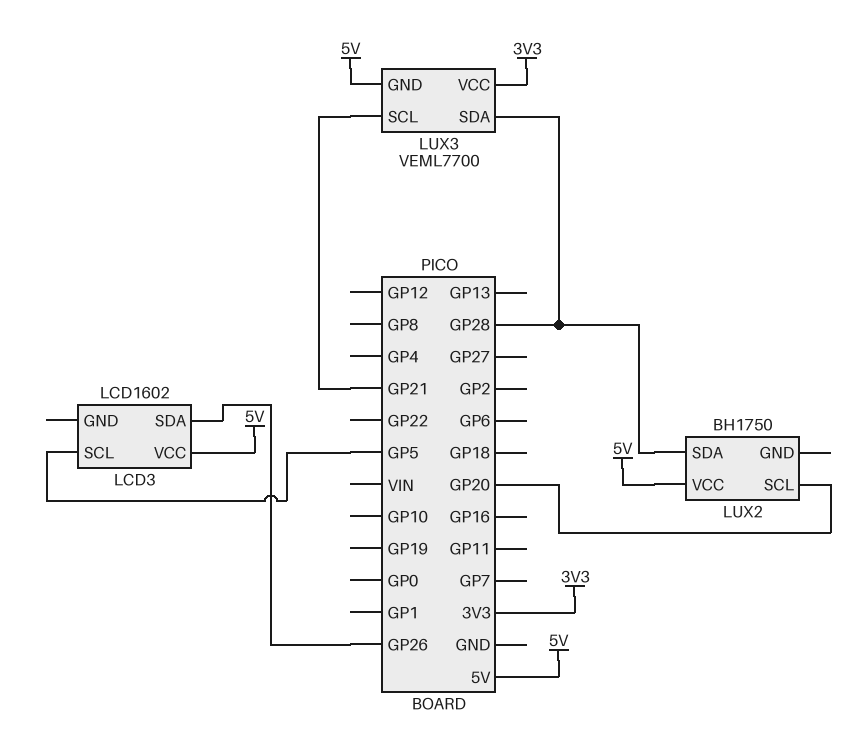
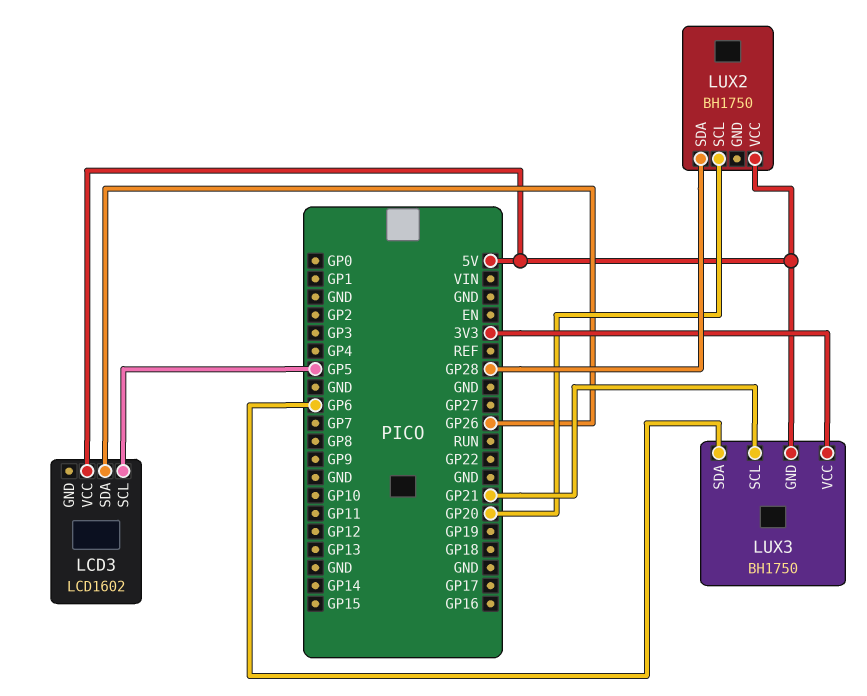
LUX3: VEML7700 -> BH1750
LUX3 pin SDA: GP28 -> GP6

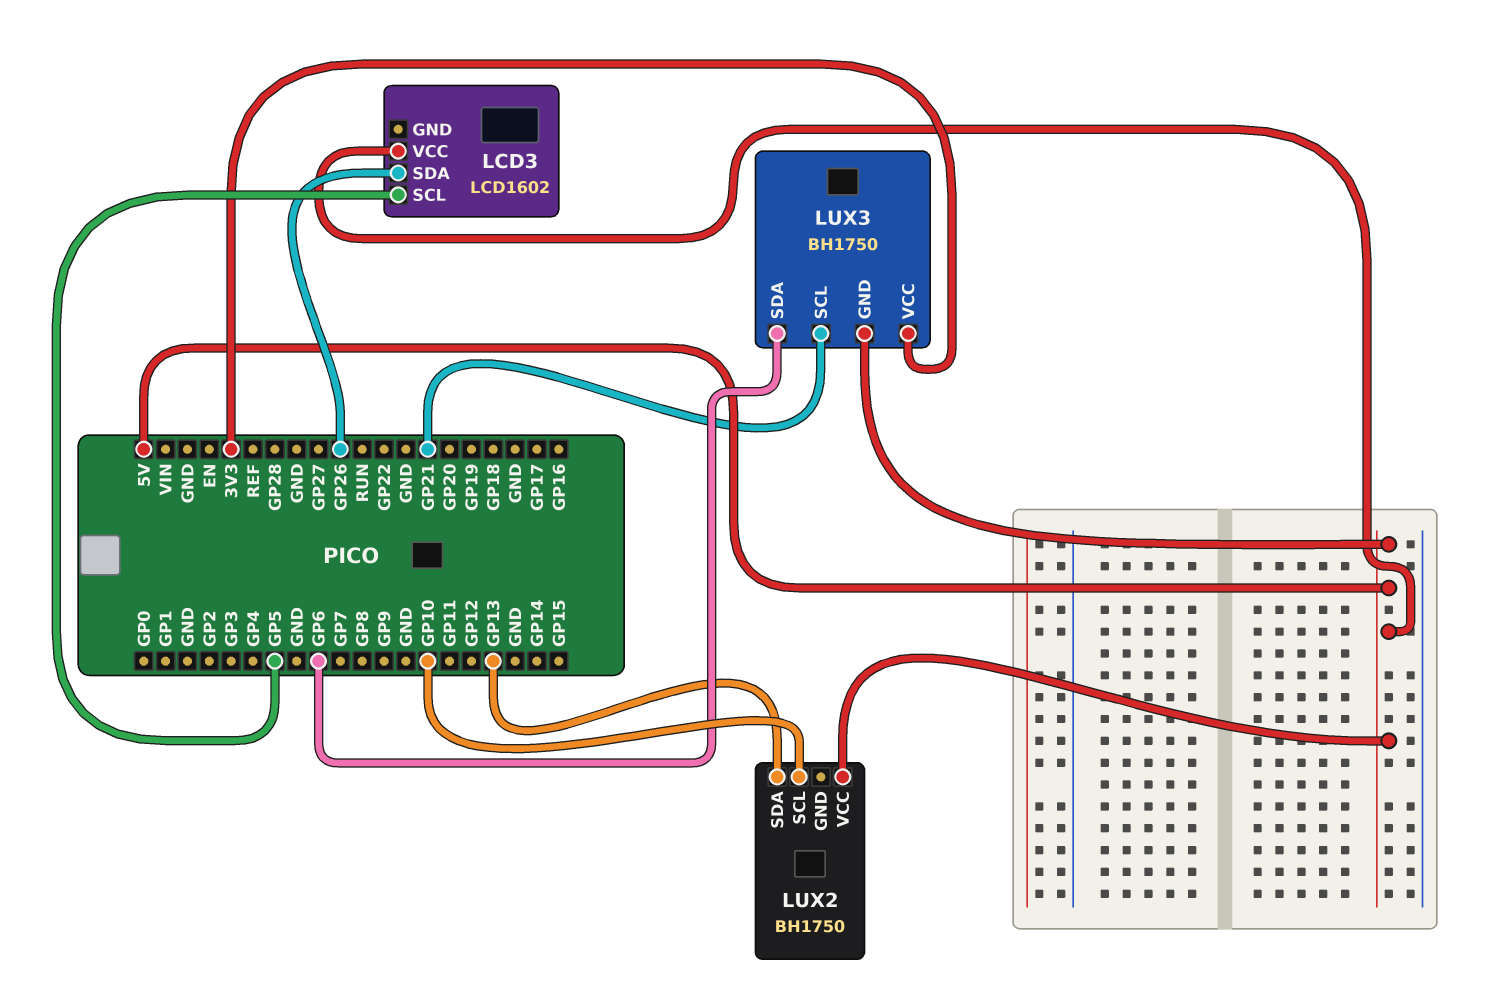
LUX2 pin SCL: GP20 -> GP10
LUX2 pin SDA: GP28 -> GP13

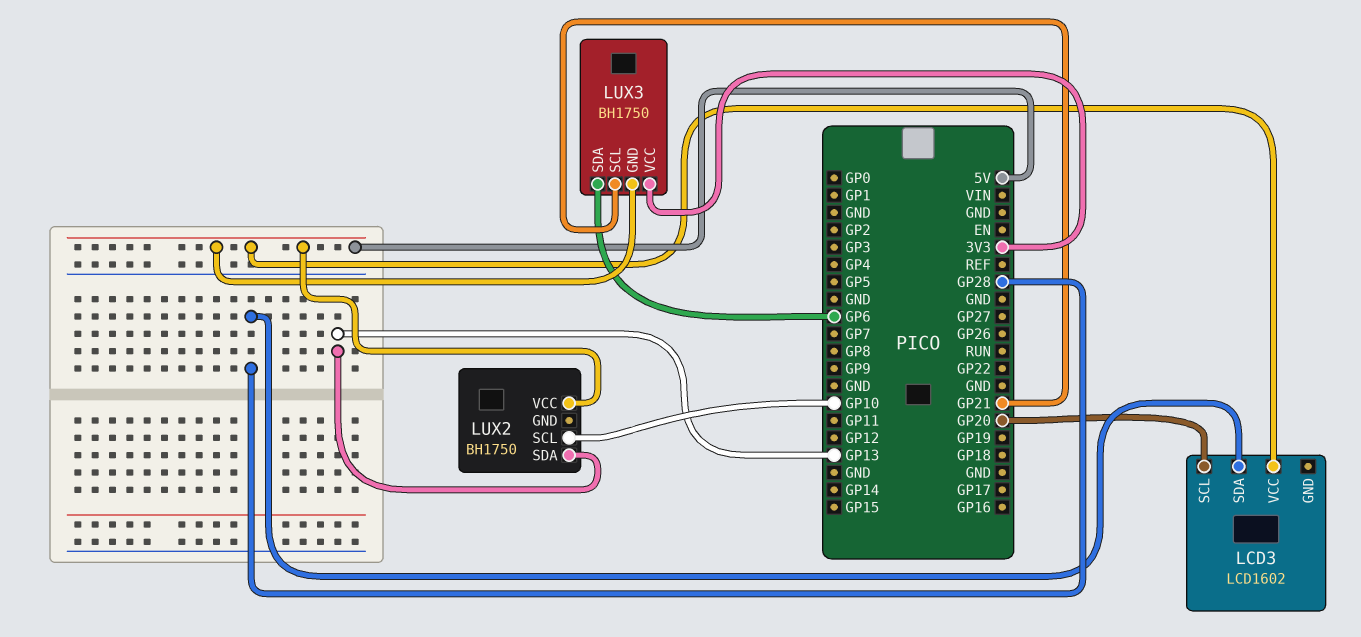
LCD3 pin SCL: GP5 -> GP20
LCD3 pin SDA: GP26 -> GP28

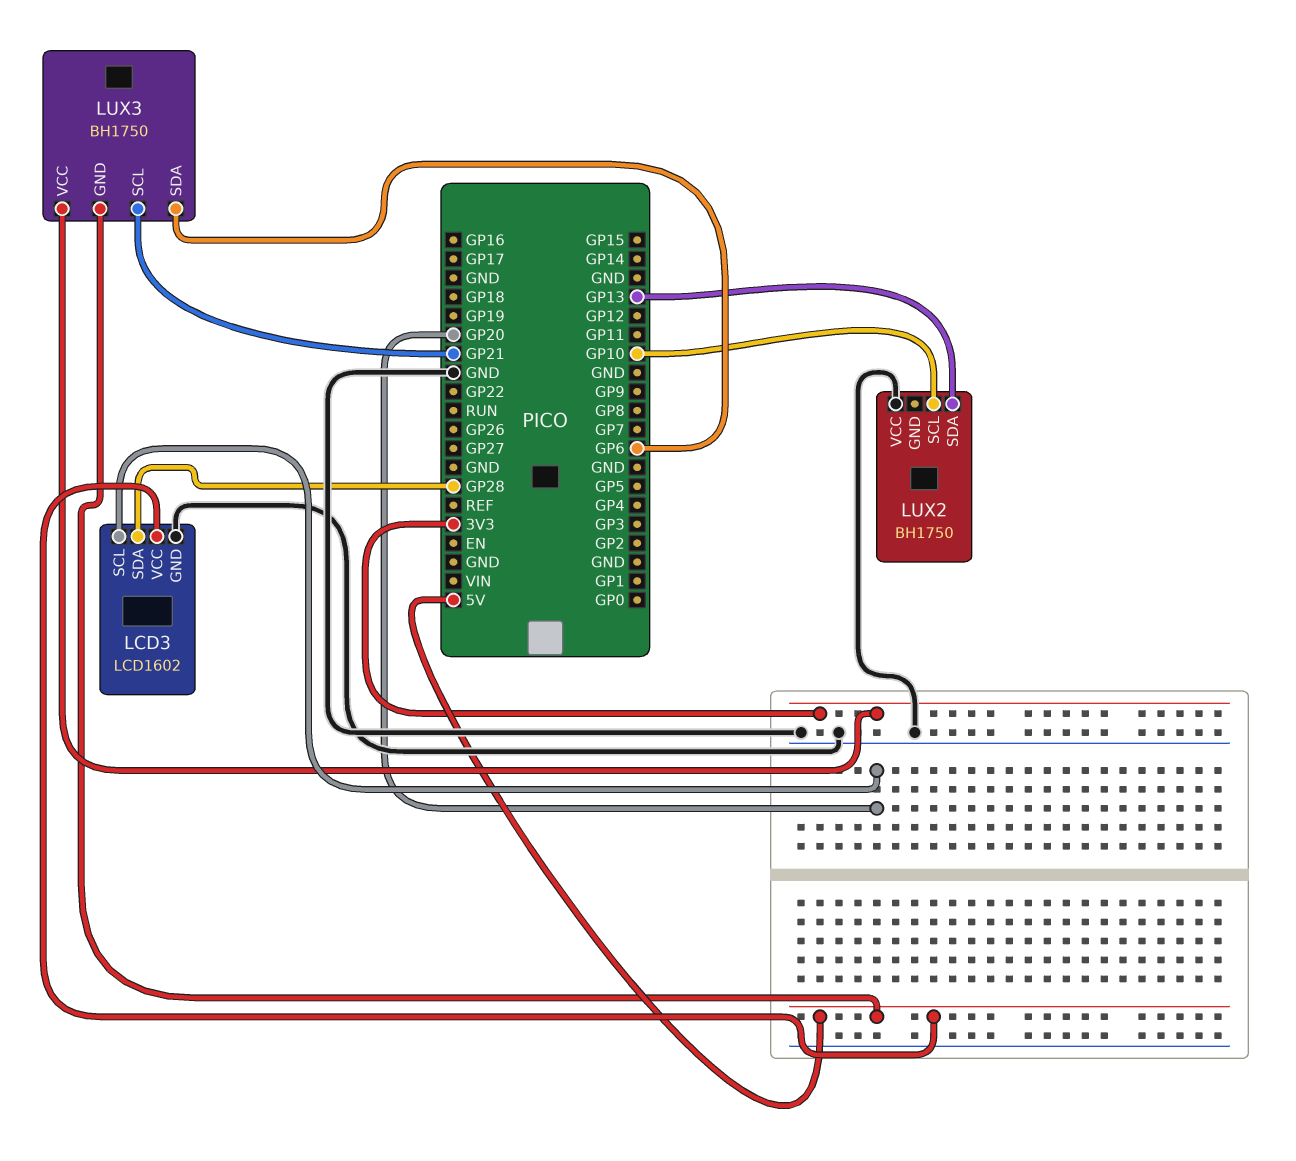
LCD3 pin GND: none -> GND
LUX2 pin VCC: 5V -> GND

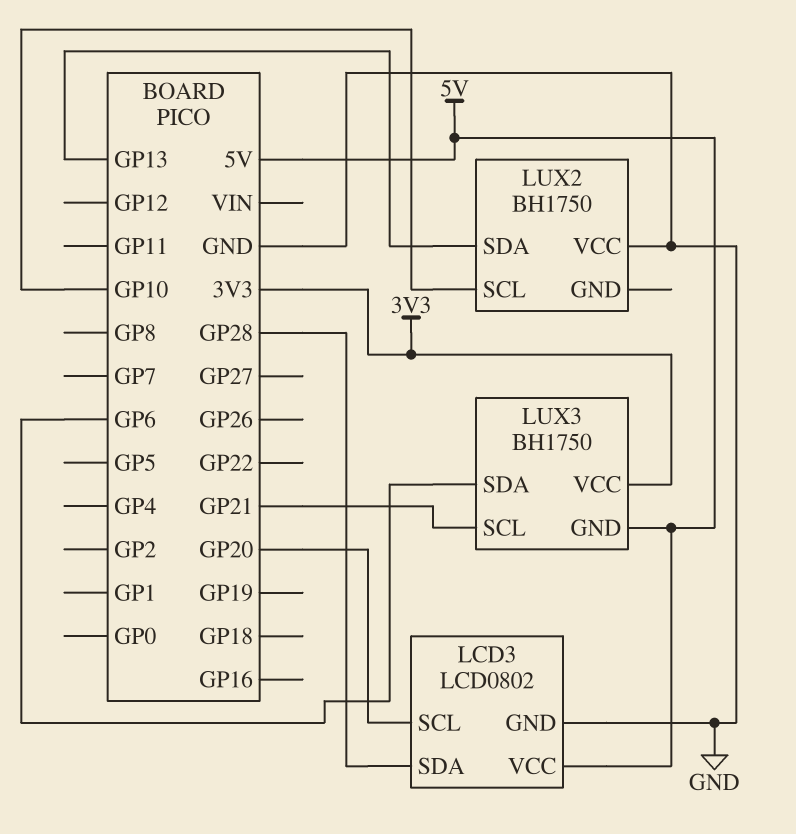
LCD3: LCD1602 -> LCD0802

